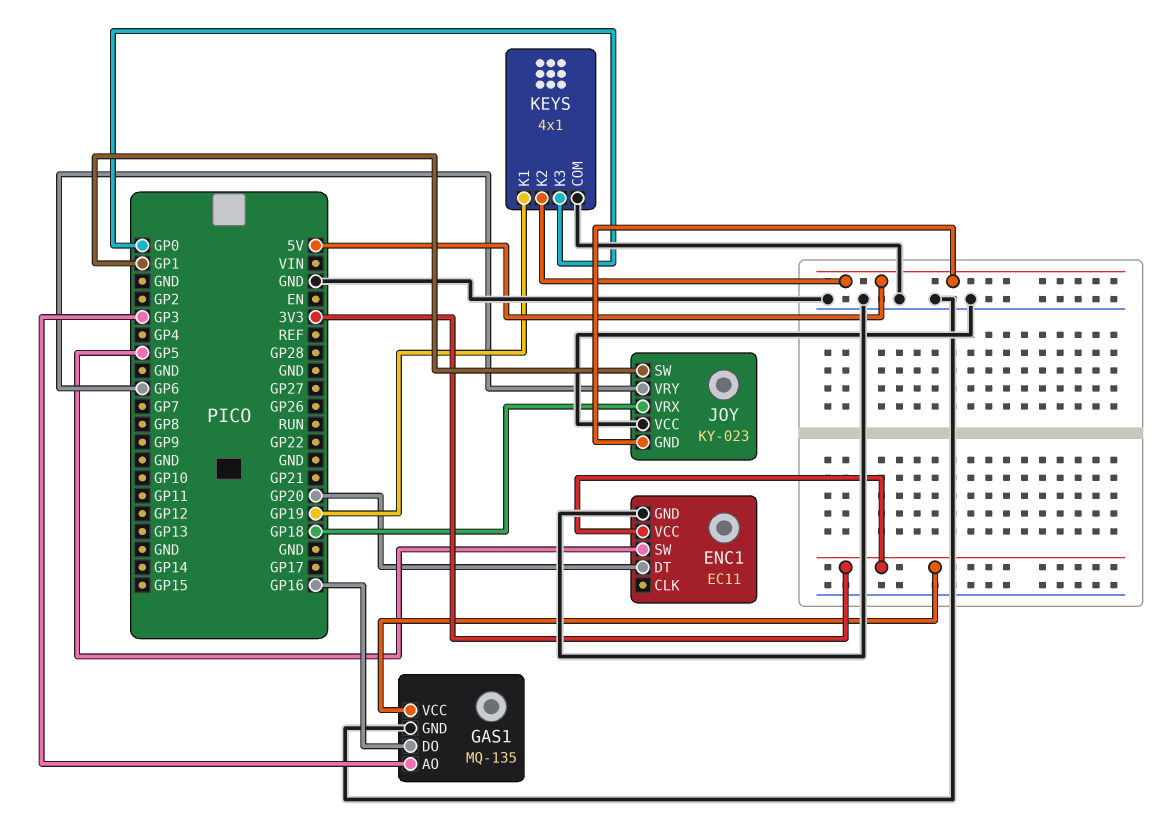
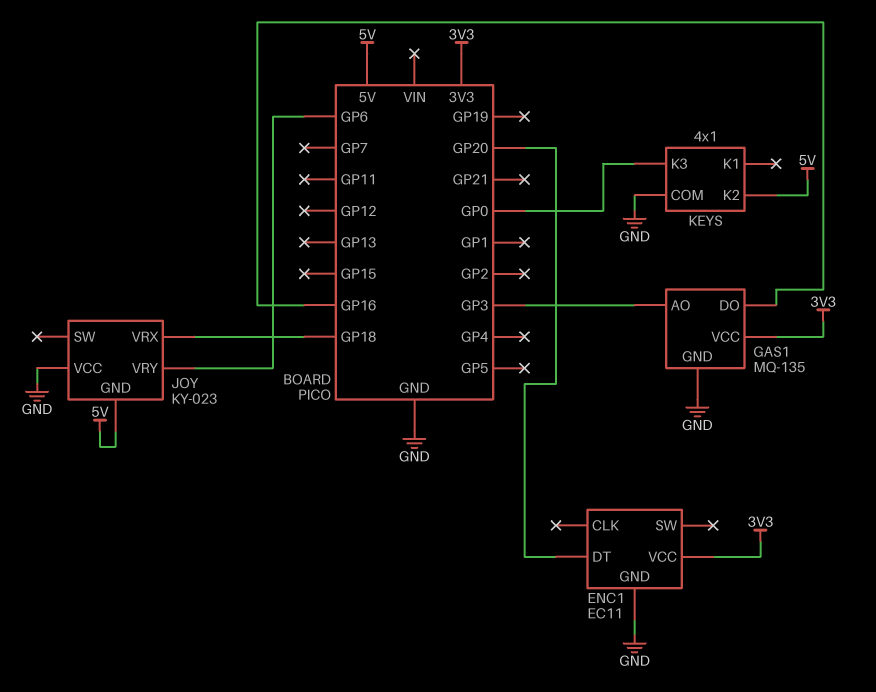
ENC1 pin SW: GP5 -> none
JOY pin SW: GP1 -> none
KEYS pin K1: GP19 -> none

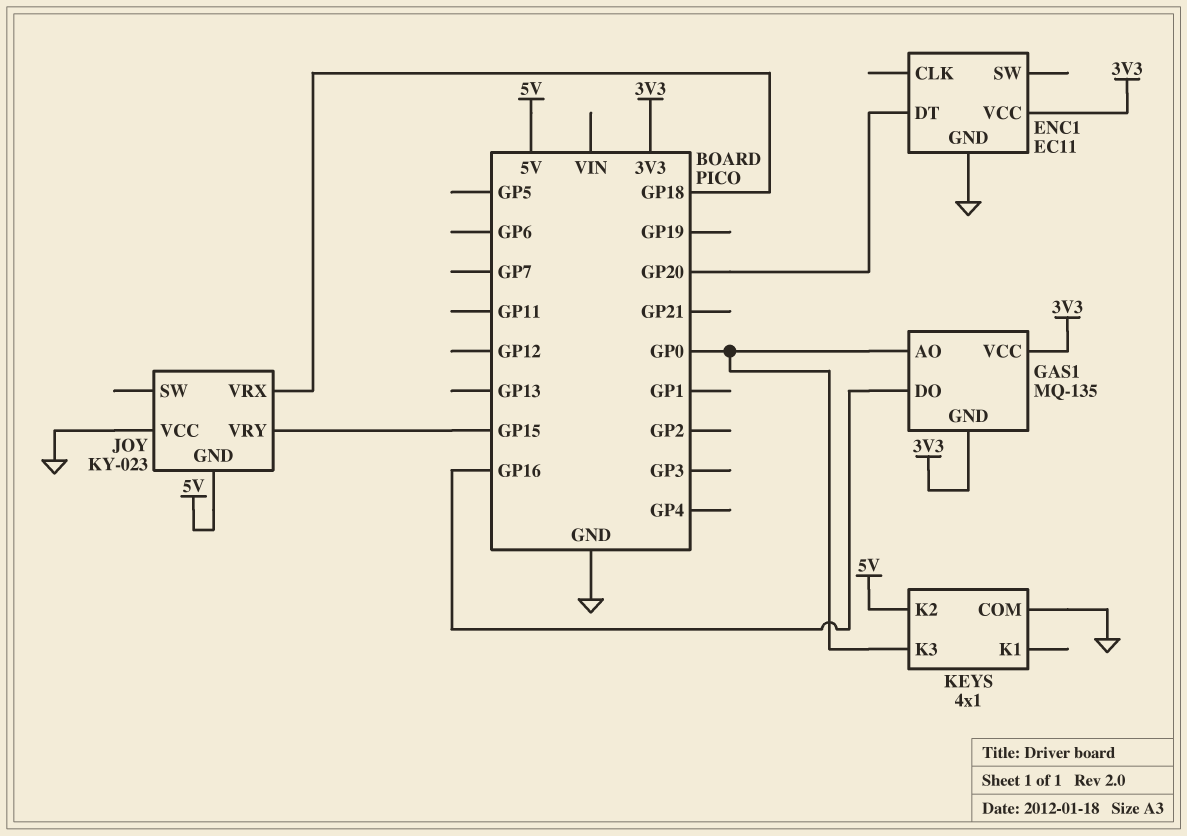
GAS1 pin AO: GP3 -> GP0
GAS1 pin GND: GND -> 3V3
JOY pin VRY: GP6 -> GP15

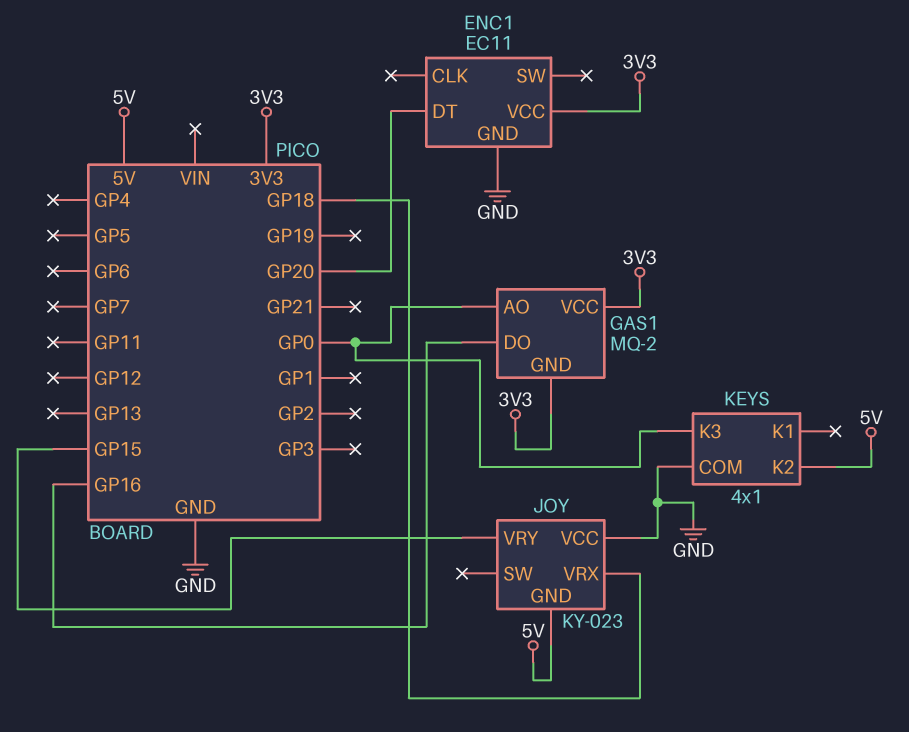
GAS1: MQ-135 -> MQ-2

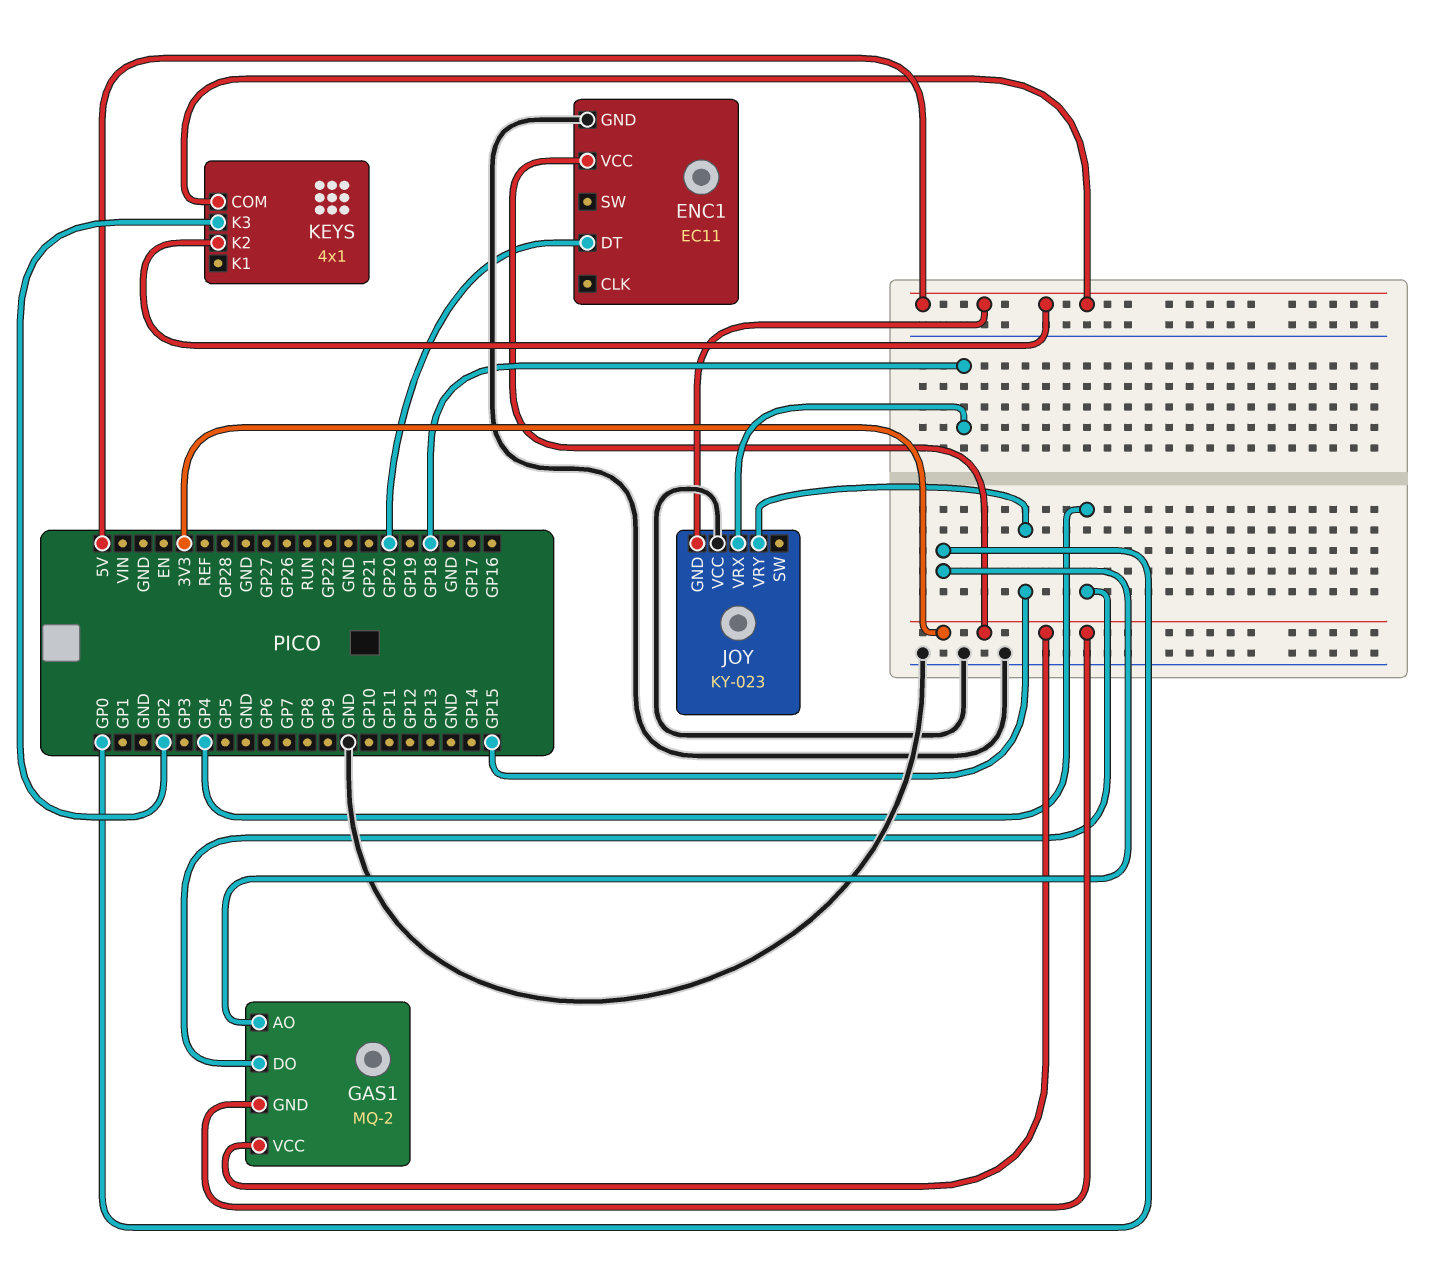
GAS1 pin DO: GP16 -> GP4
KEYS pin COM: GND -> 5V
KEYS pin K3: GP0 -> GP2

